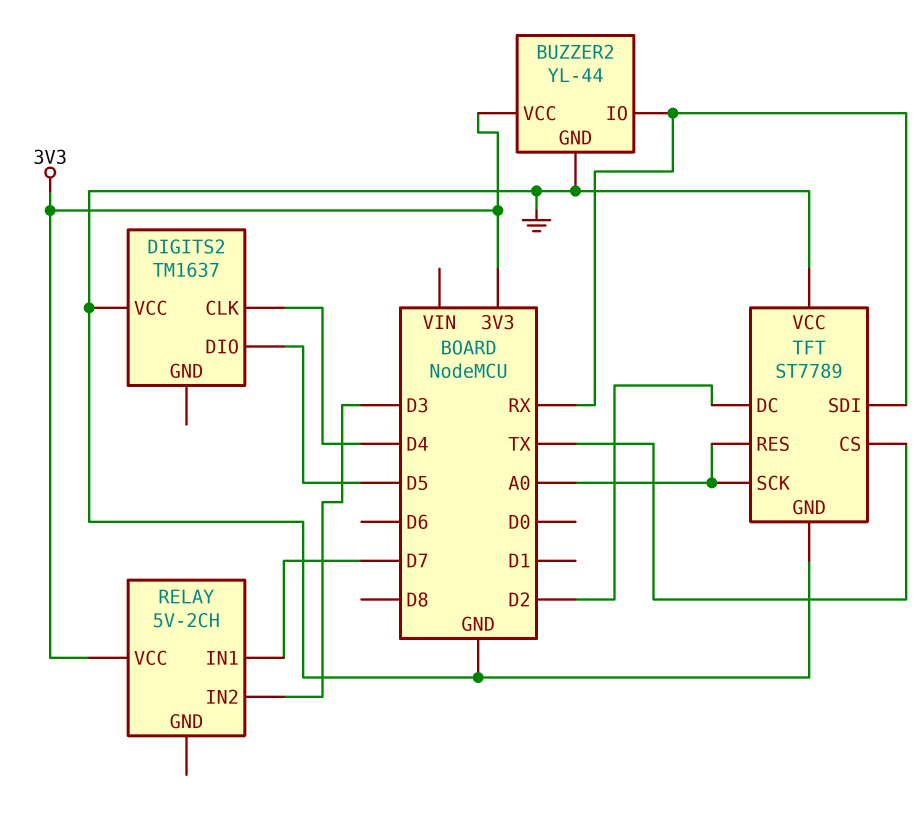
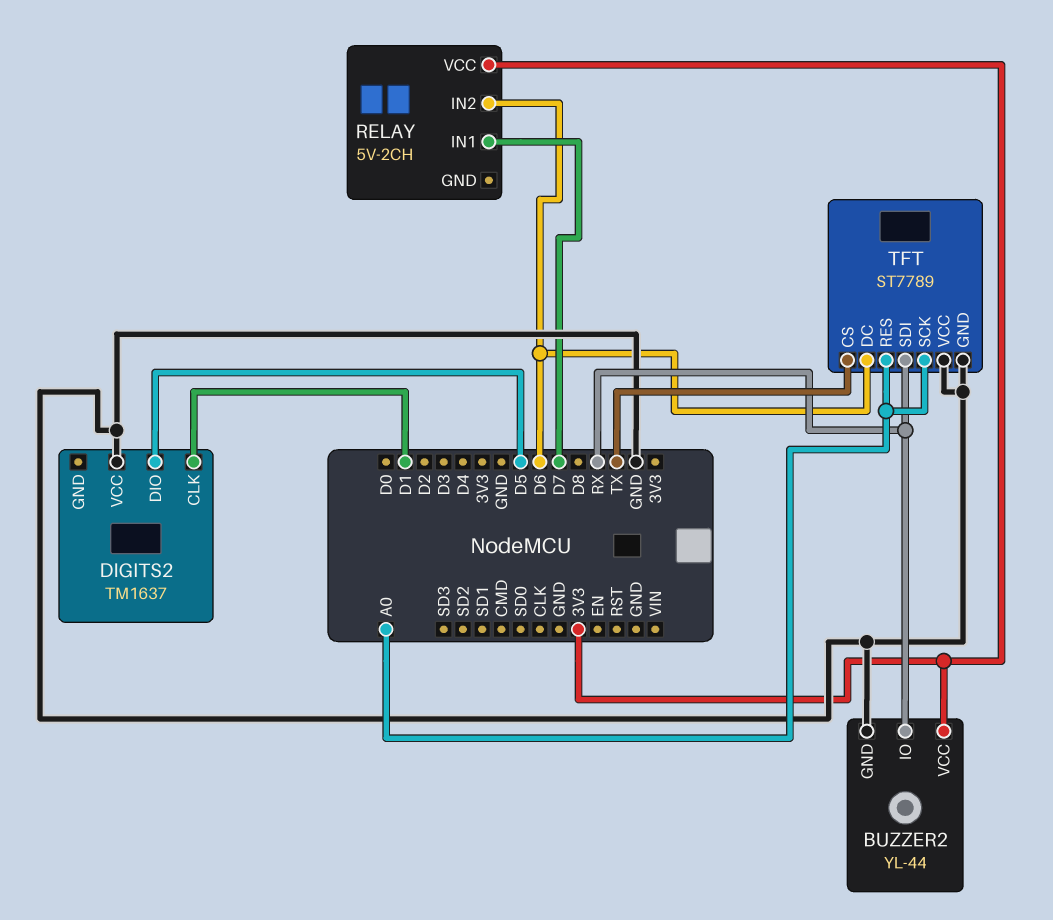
DIGITS2 pin CLK: D4 -> D1
RELAY pin IN2: D3 -> D6
TFT pin DC: D2 -> D6

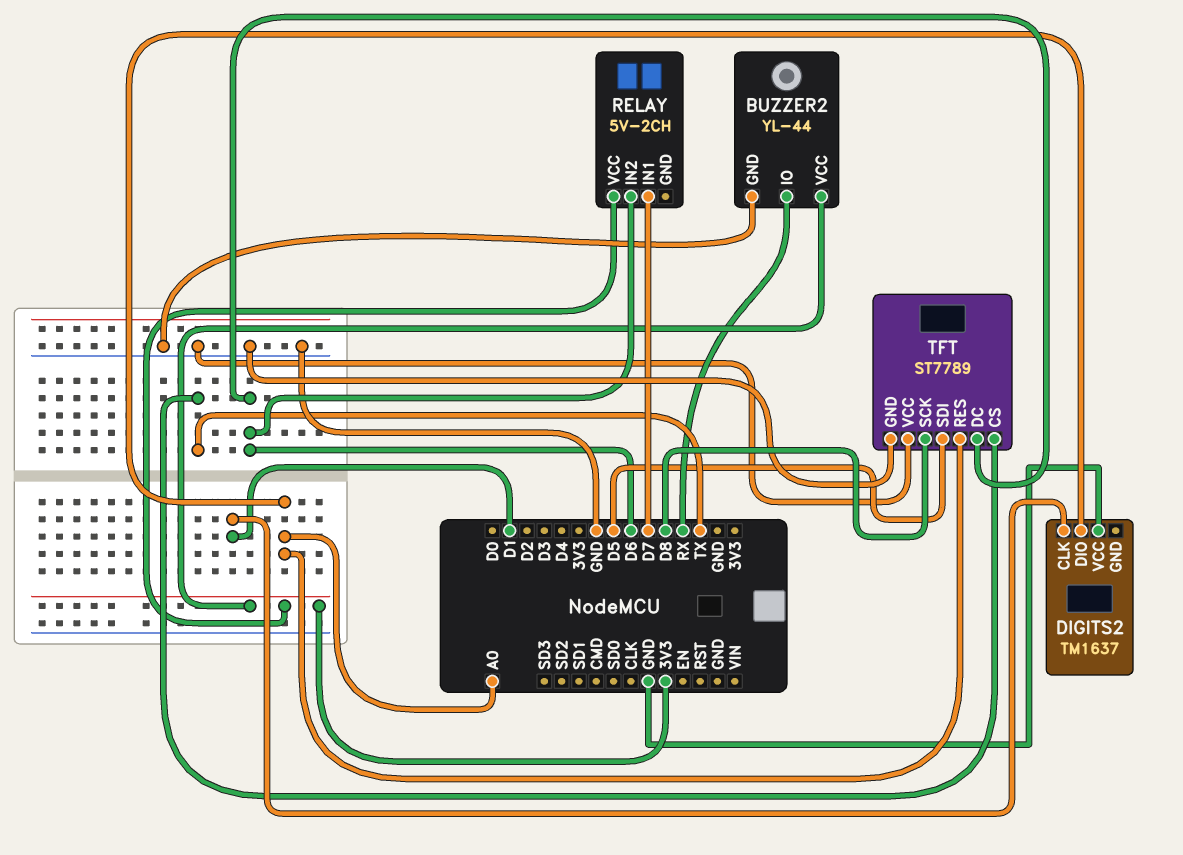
DIGITS2 pin DIO: D5 -> A0
TFT pin SCK: A0 -> D8
TFT pin SDI: RX -> D5

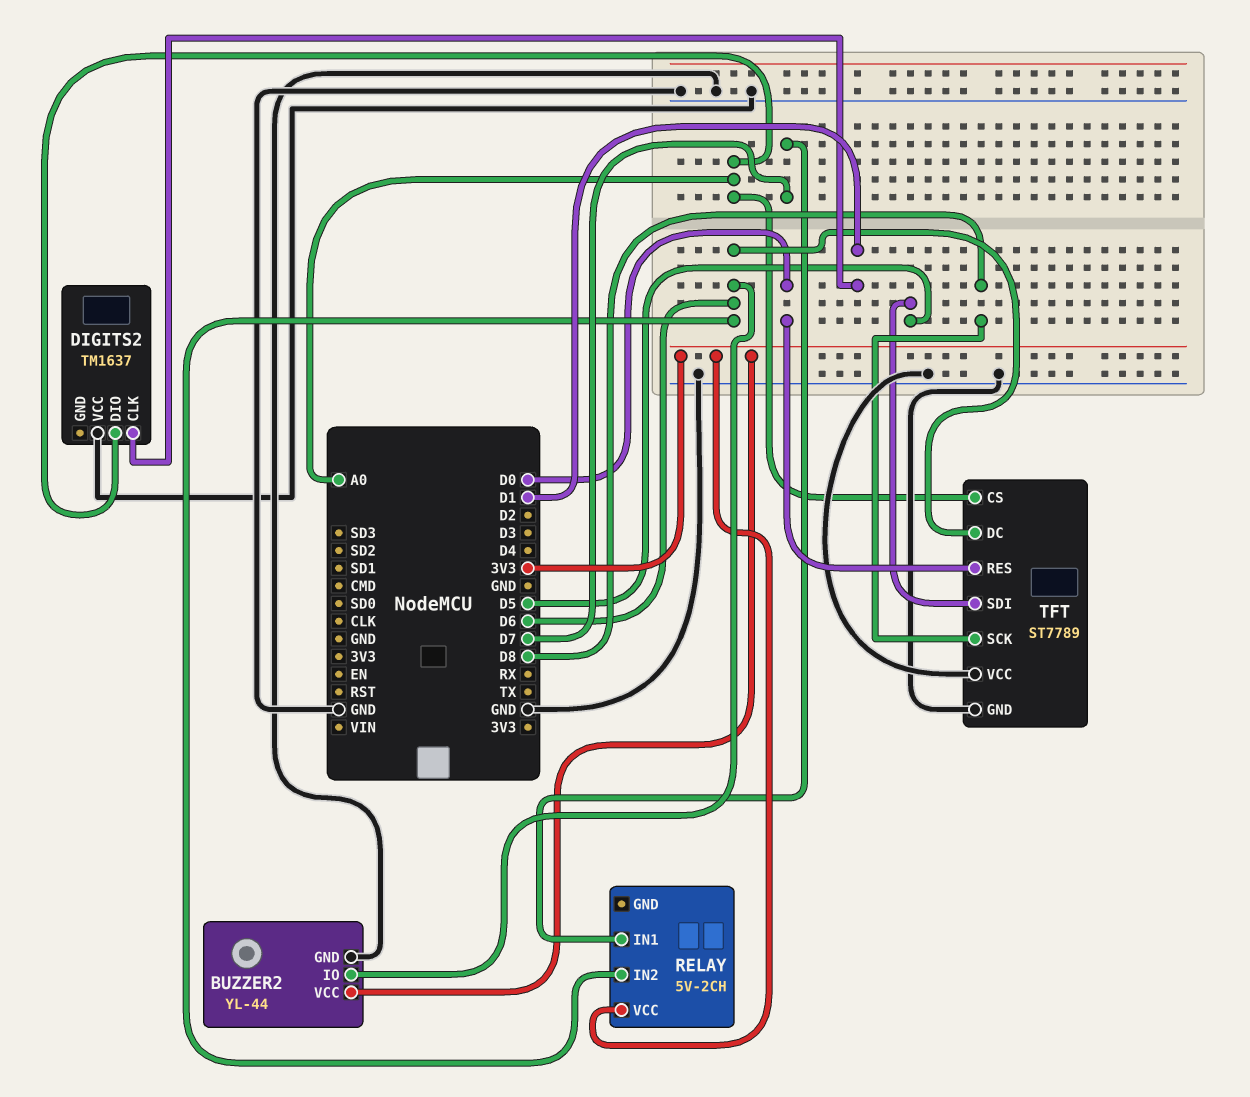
BUZZER2 pin IO: RX -> D6
TFT pin CS: TX -> A0
TFT pin RES: A0 -> D0

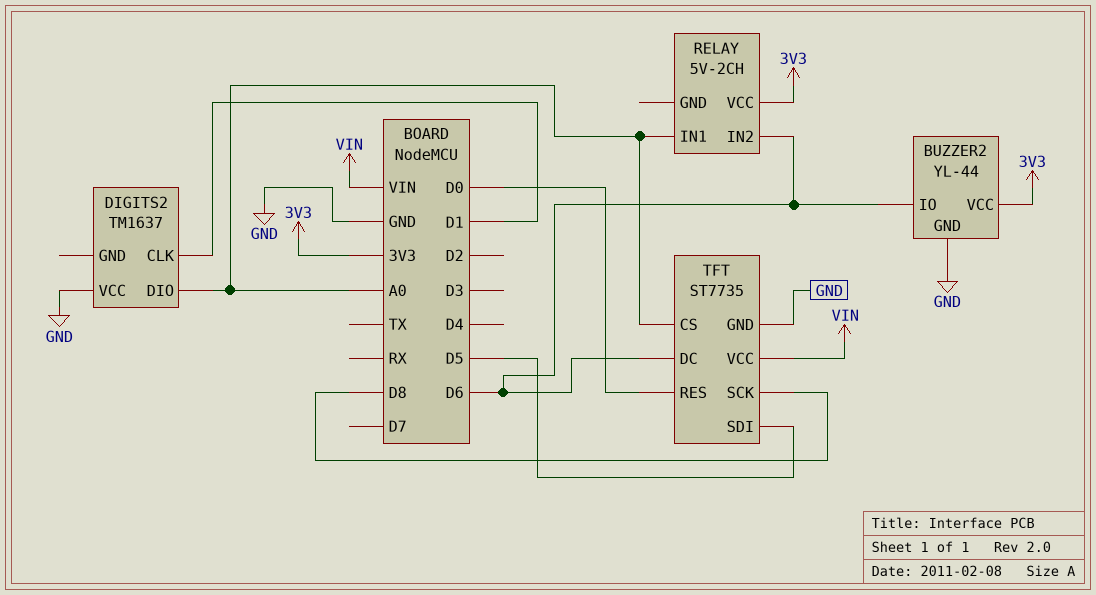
RELAY pin IN1: D7 -> A0
TFT: ST7789 -> ST7735
TFT pin VCC: GND -> VIN

